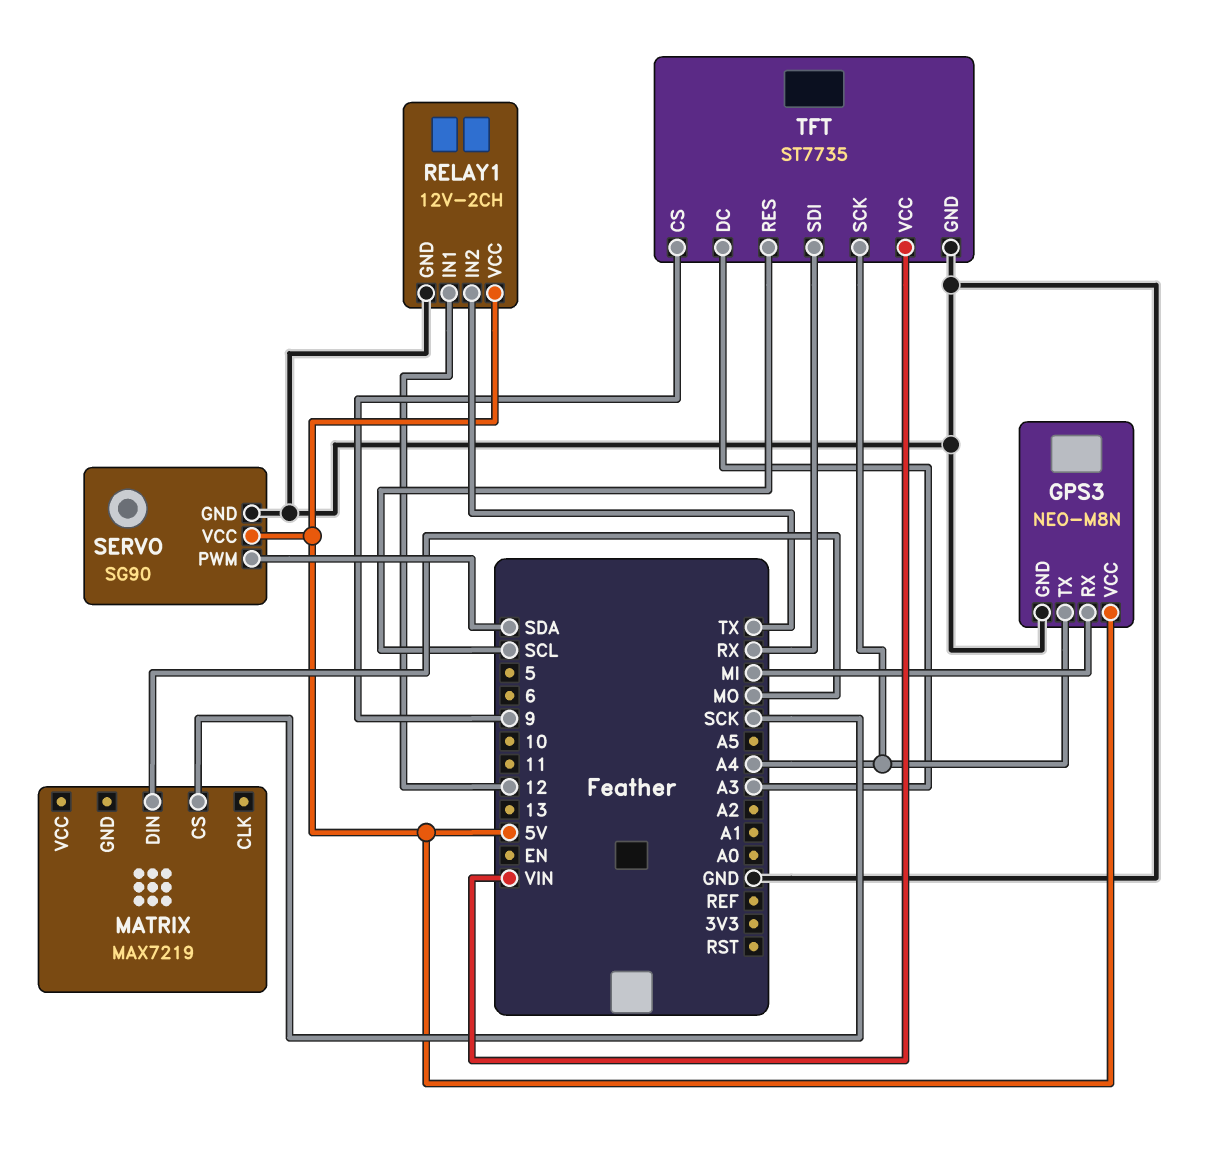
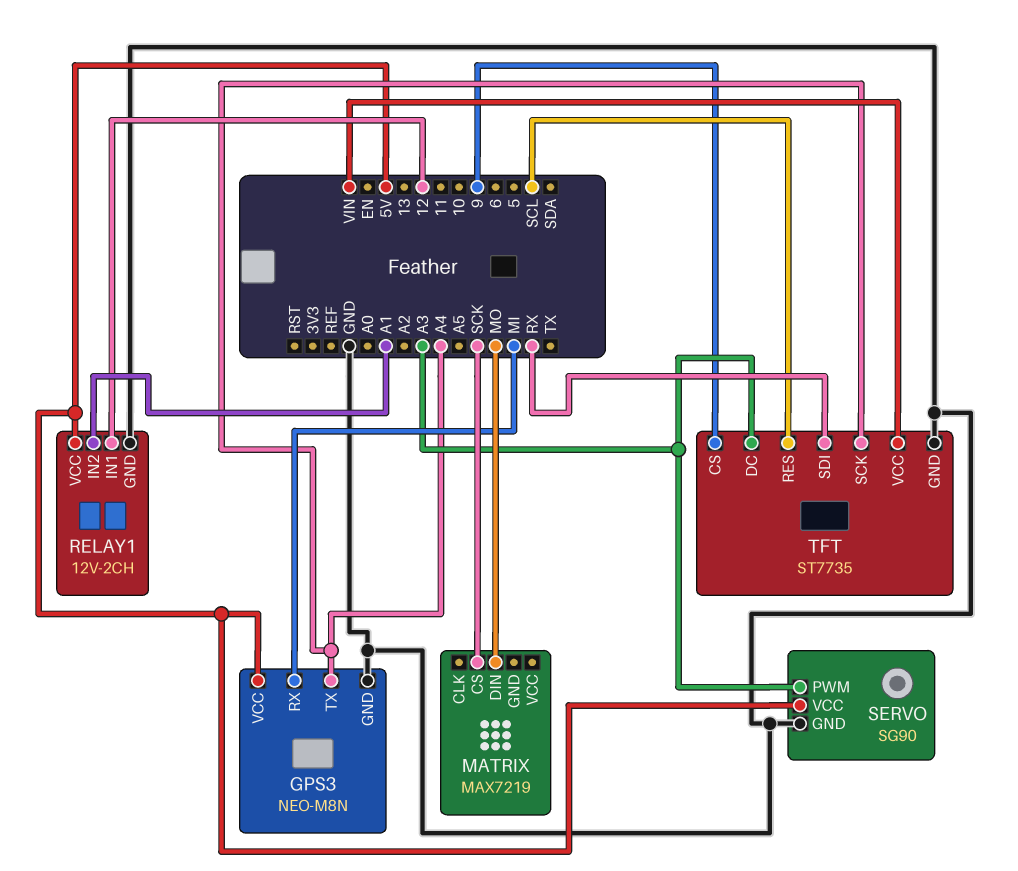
RELAY1 pin IN2: TX -> A1
SERVO pin PWM: SDA -> A3

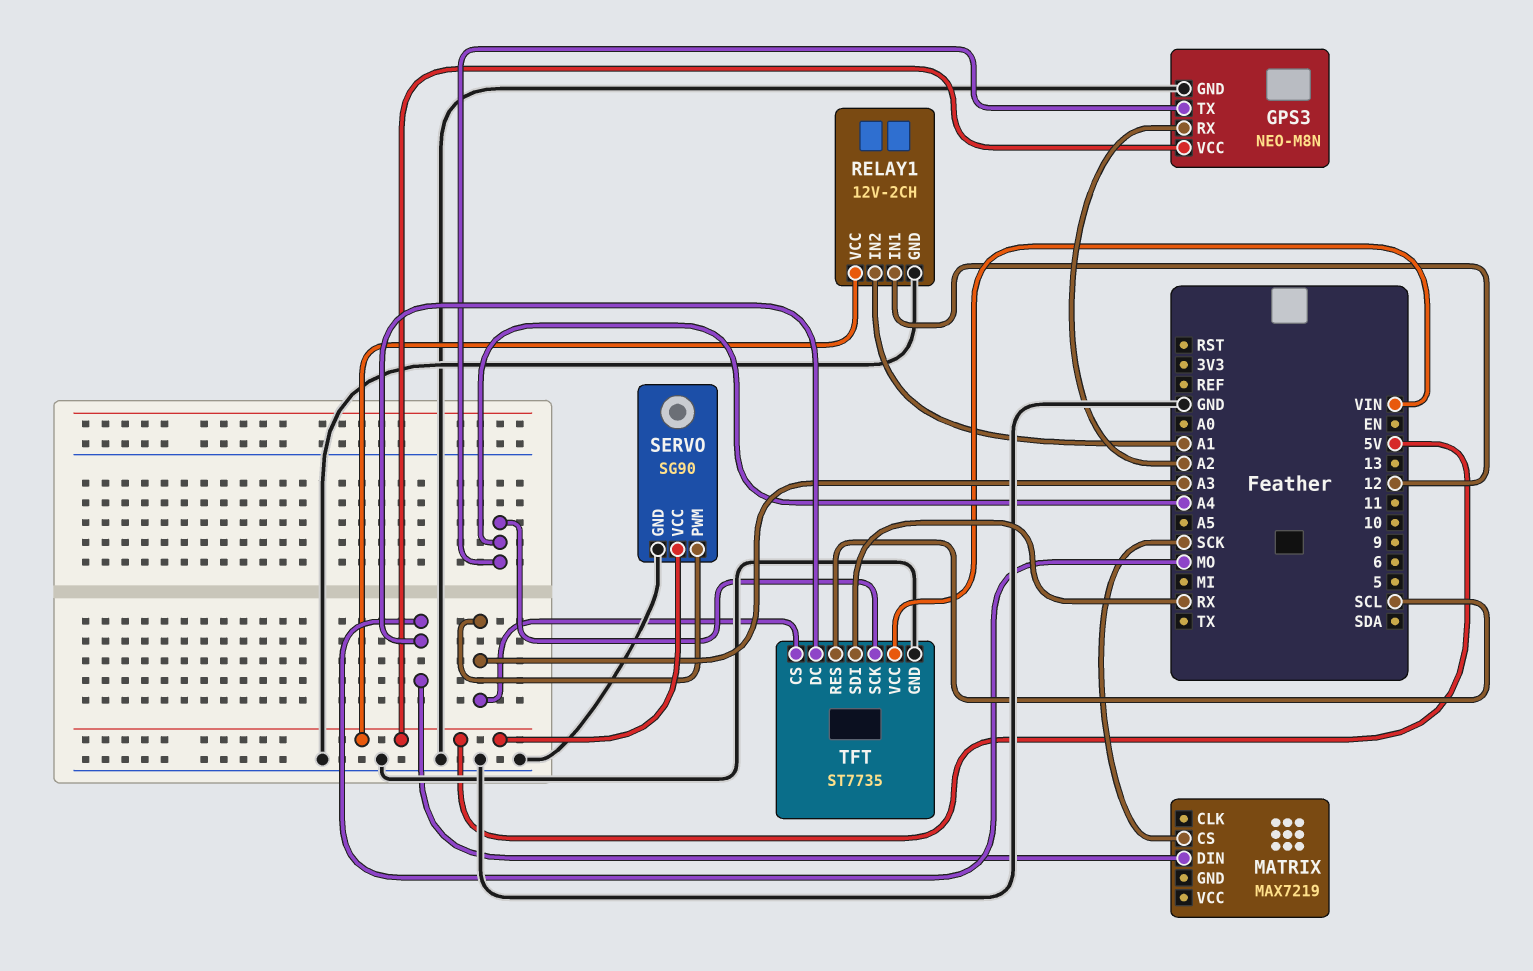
GPS3 pin RX: MI -> A2
TFT pin CS: 9 -> A3
TFT pin DC: A3 -> MO

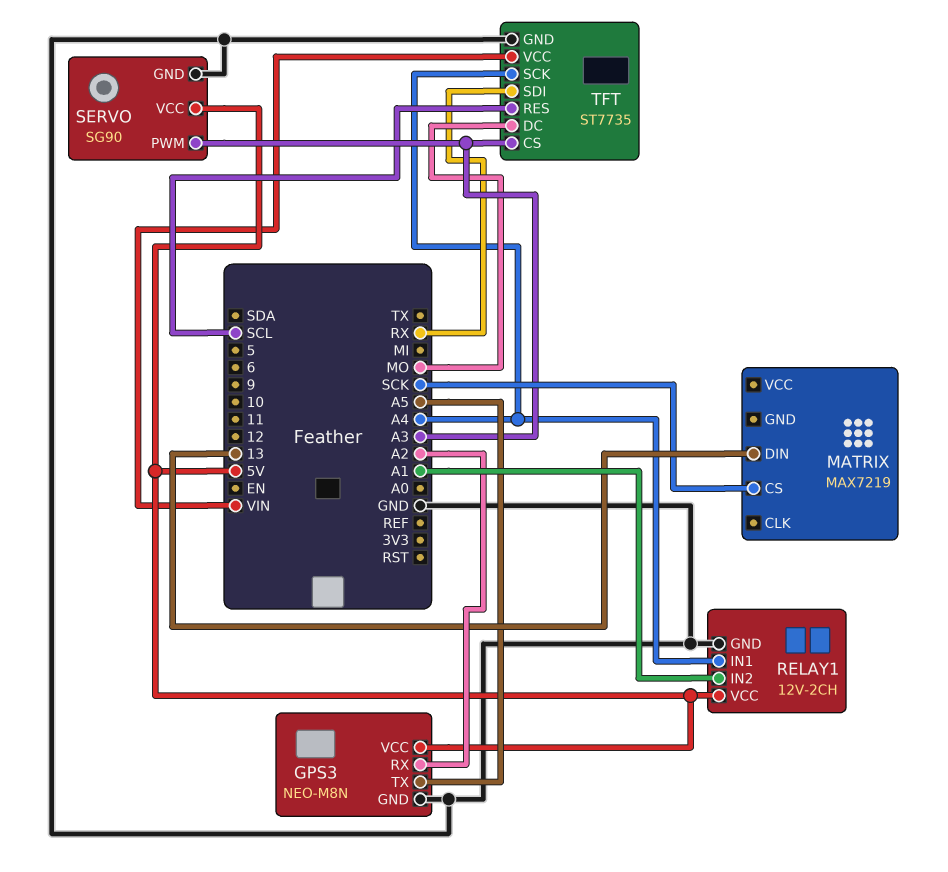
GPS3 pin TX: A4 -> A5
MATRIX pin DIN: MO -> 13
RELAY1 pin IN1: 12 -> A4

